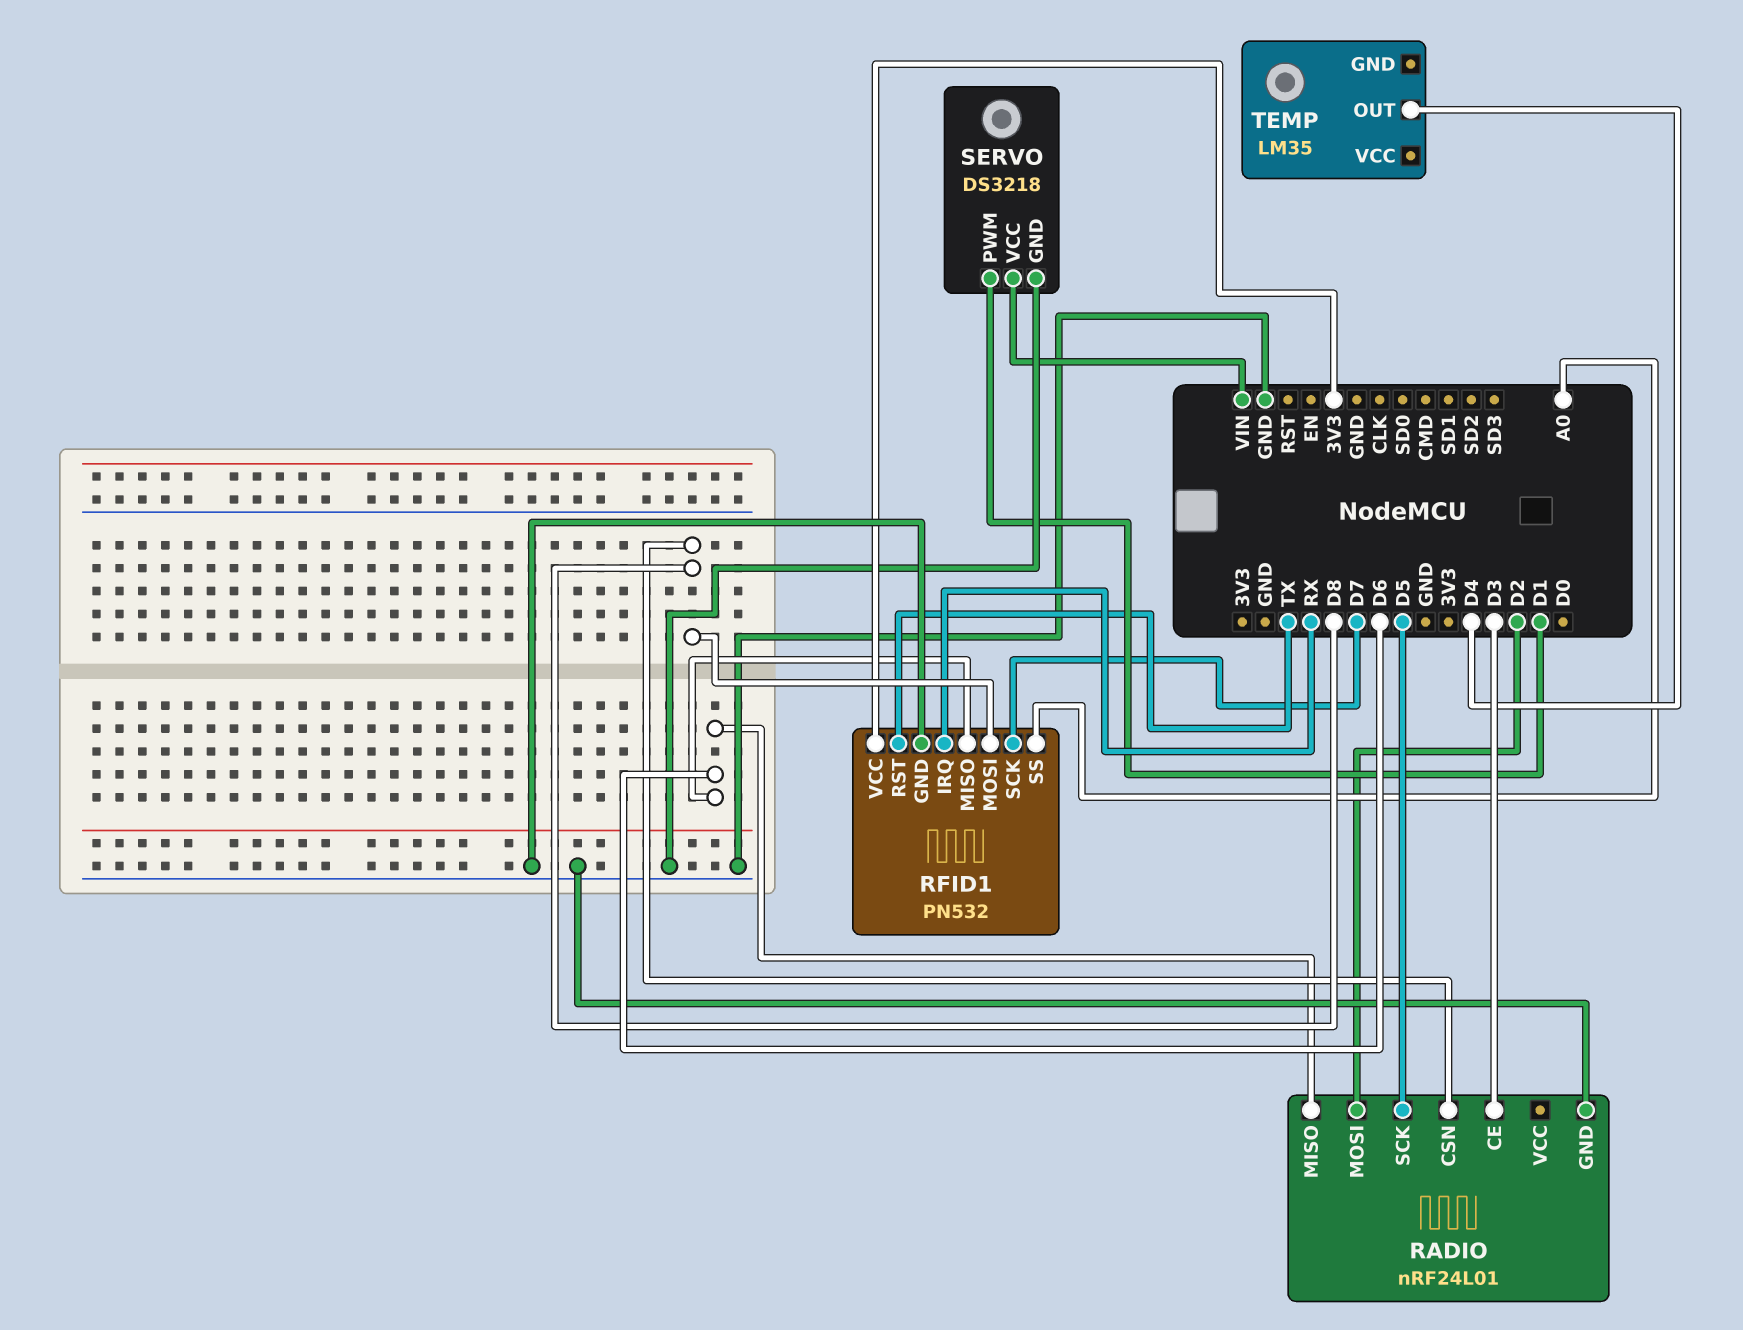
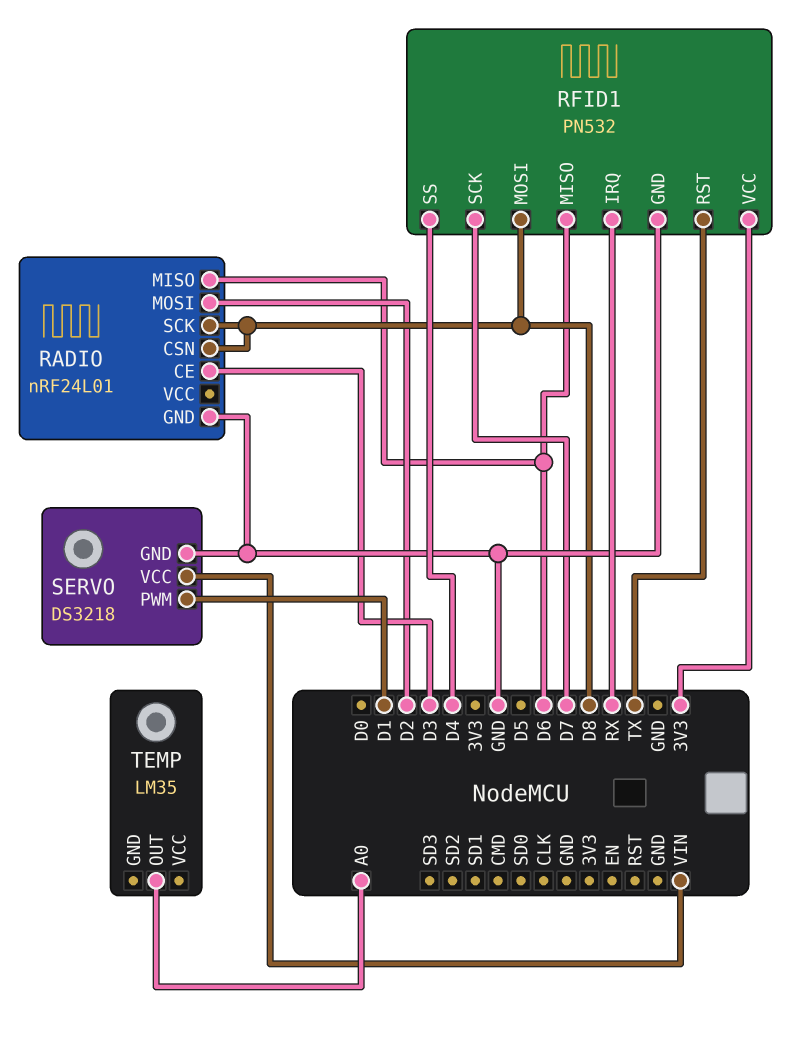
RADIO pin SCK: D5 -> D8
RFID1 pin SS: A0 -> D4
TEMP pin OUT: D4 -> A0

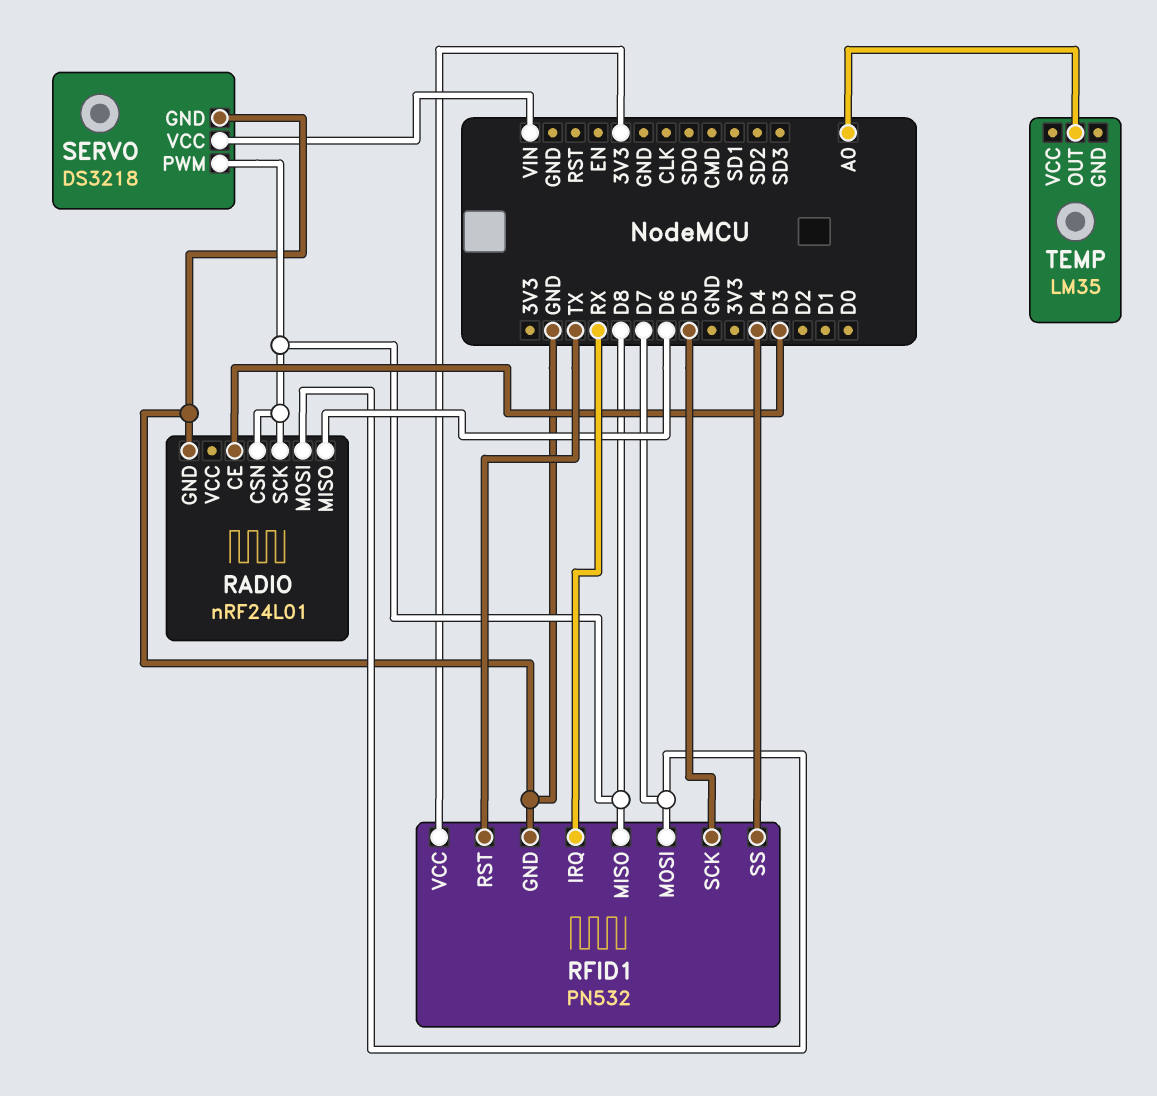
RADIO pin MOSI: D2 -> D7
RFID1 pin MISO: D6 -> D8
RFID1 pin MOSI: D8 -> D7
RFID1 pin SCK: D7 -> D5
SERVO pin PWM: D1 -> D8

